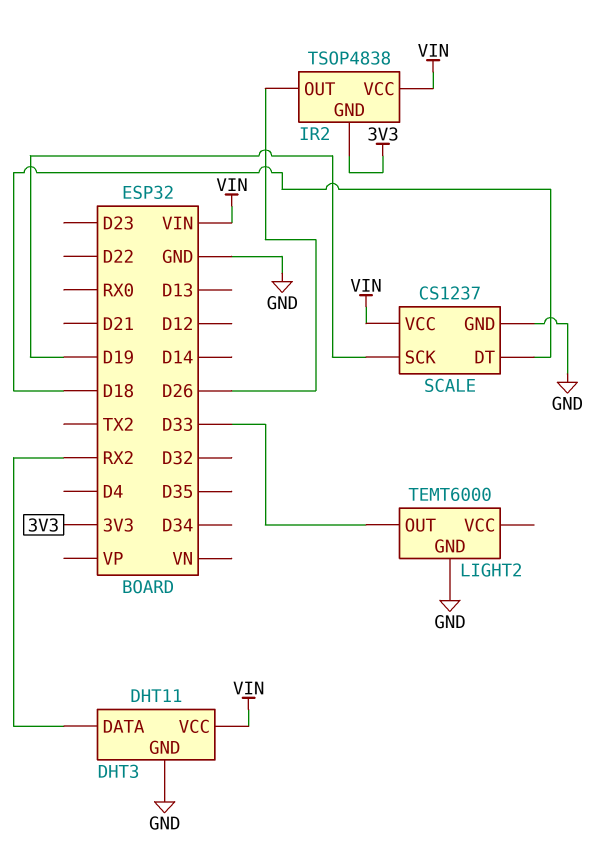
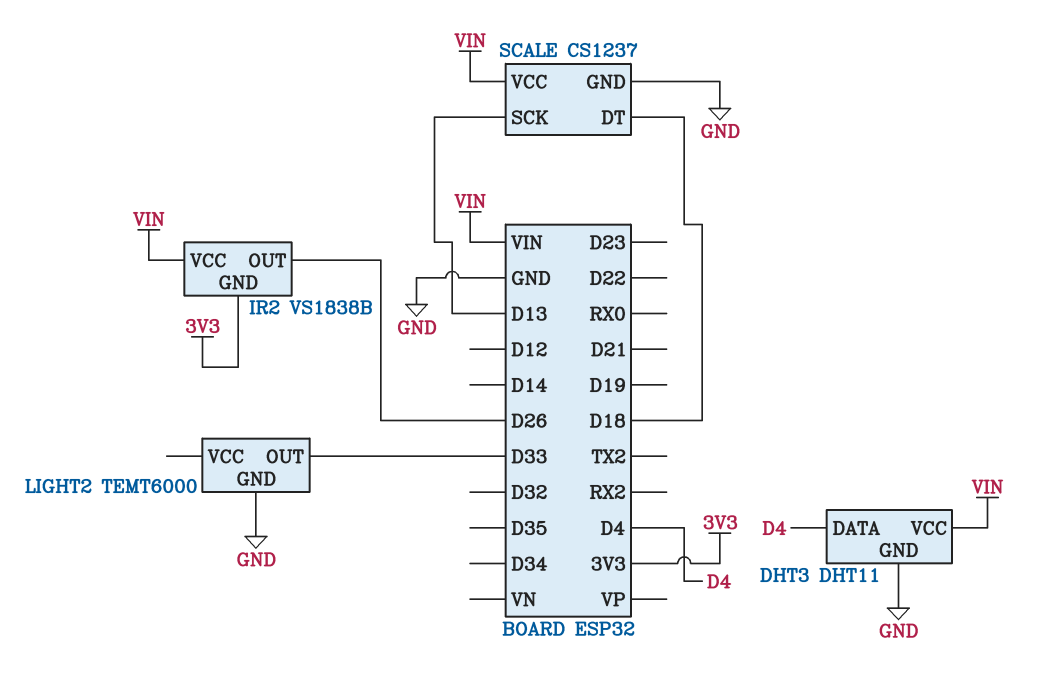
DHT3 pin DATA: RX2 -> D4
IR2: TSOP4838 -> VS1838B
SCALE pin SCK: D19 -> D13

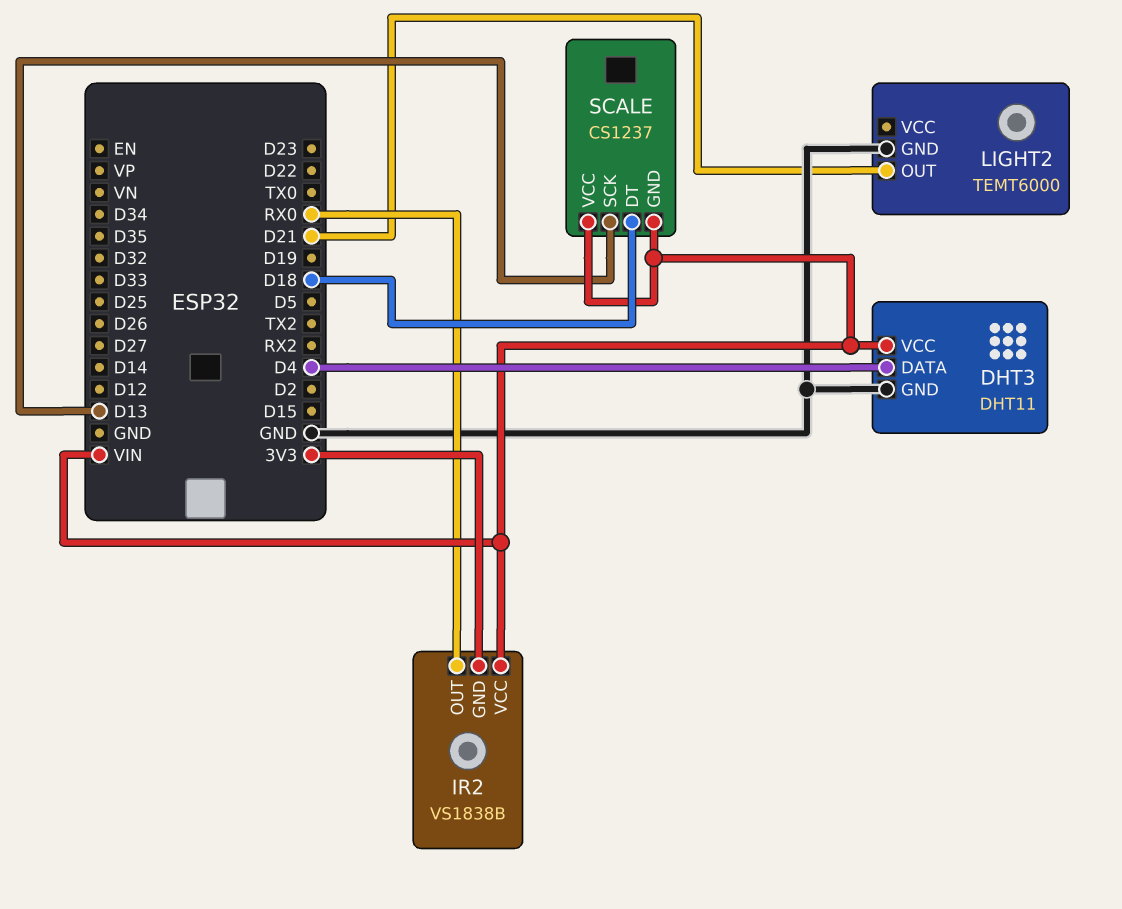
IR2 pin OUT: D26 -> RX0
LIGHT2 pin OUT: D33 -> D21
SCALE pin GND: GND -> VIN

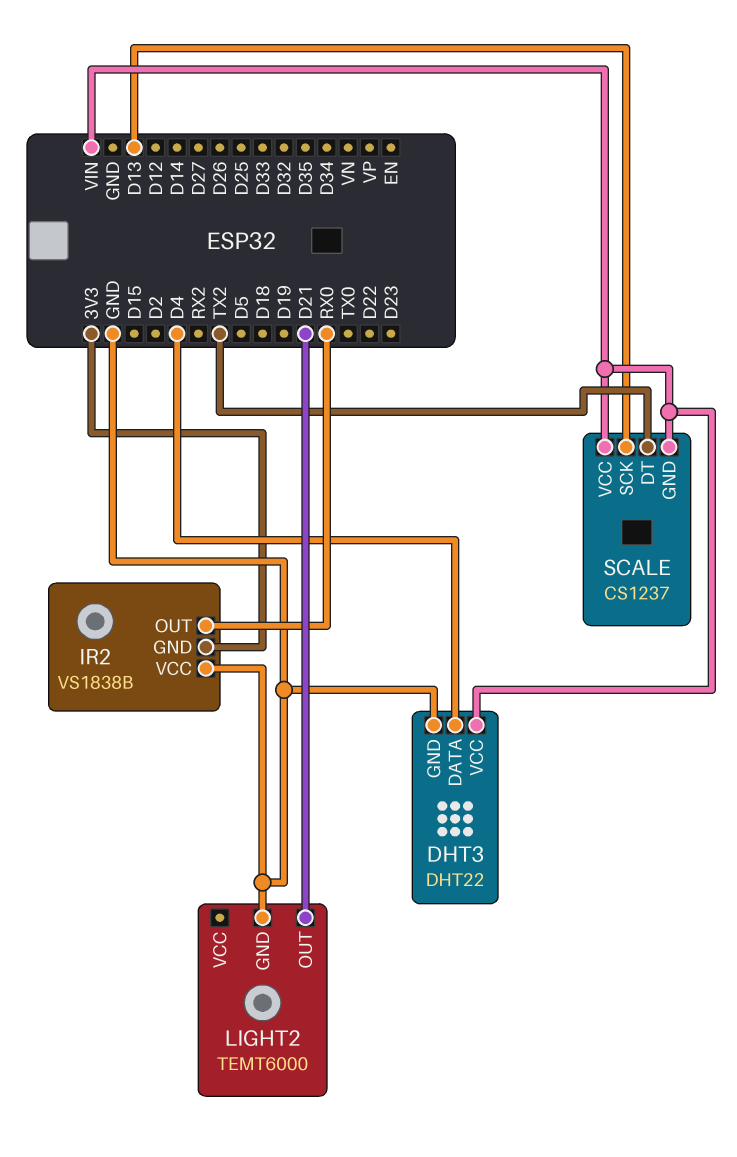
DHT3: DHT11 -> DHT22
IR2 pin VCC: VIN -> GND
SCALE pin DT: D18 -> TX2

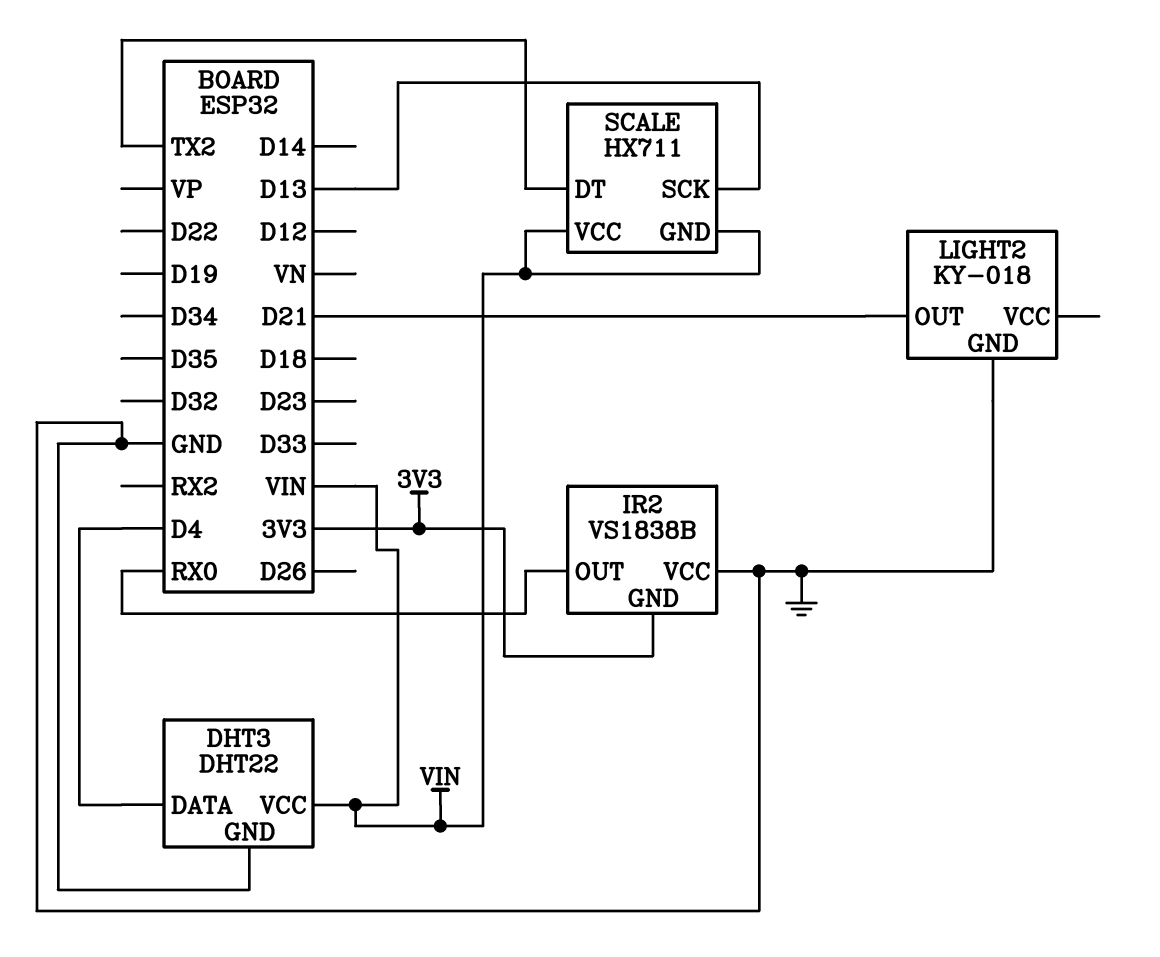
LIGHT2: TEMT6000 -> KY-018
SCALE: CS1237 -> HX711

